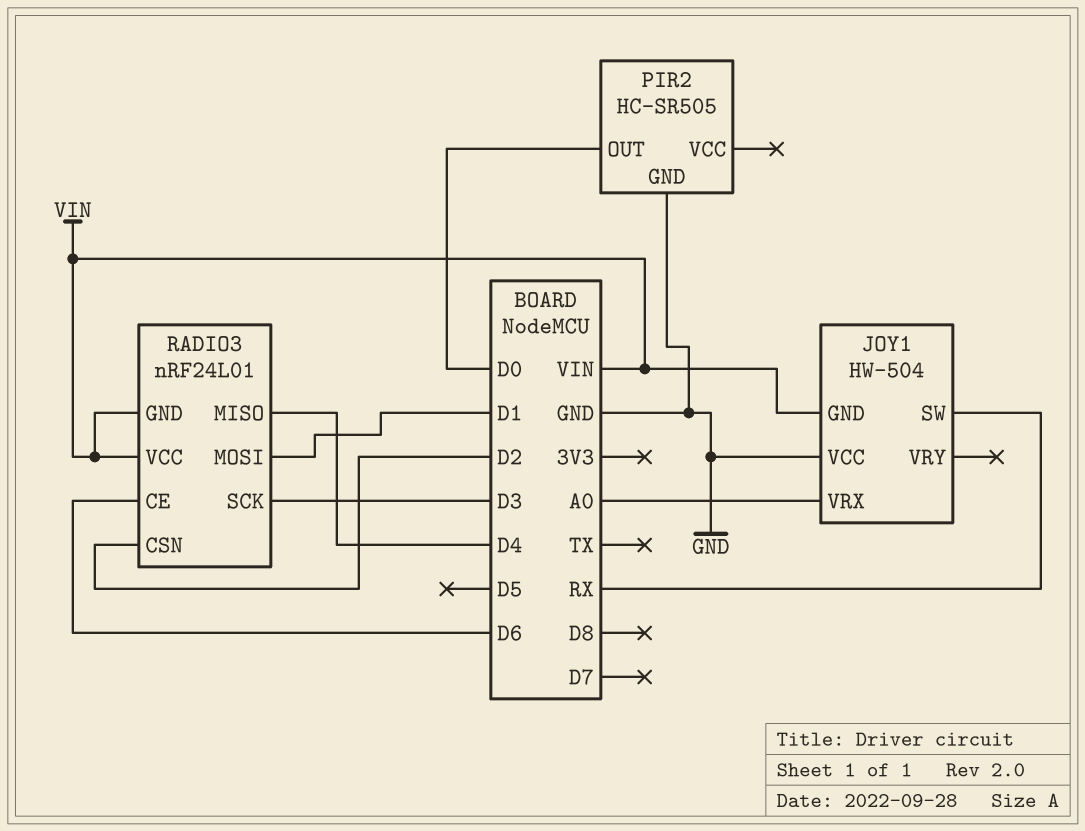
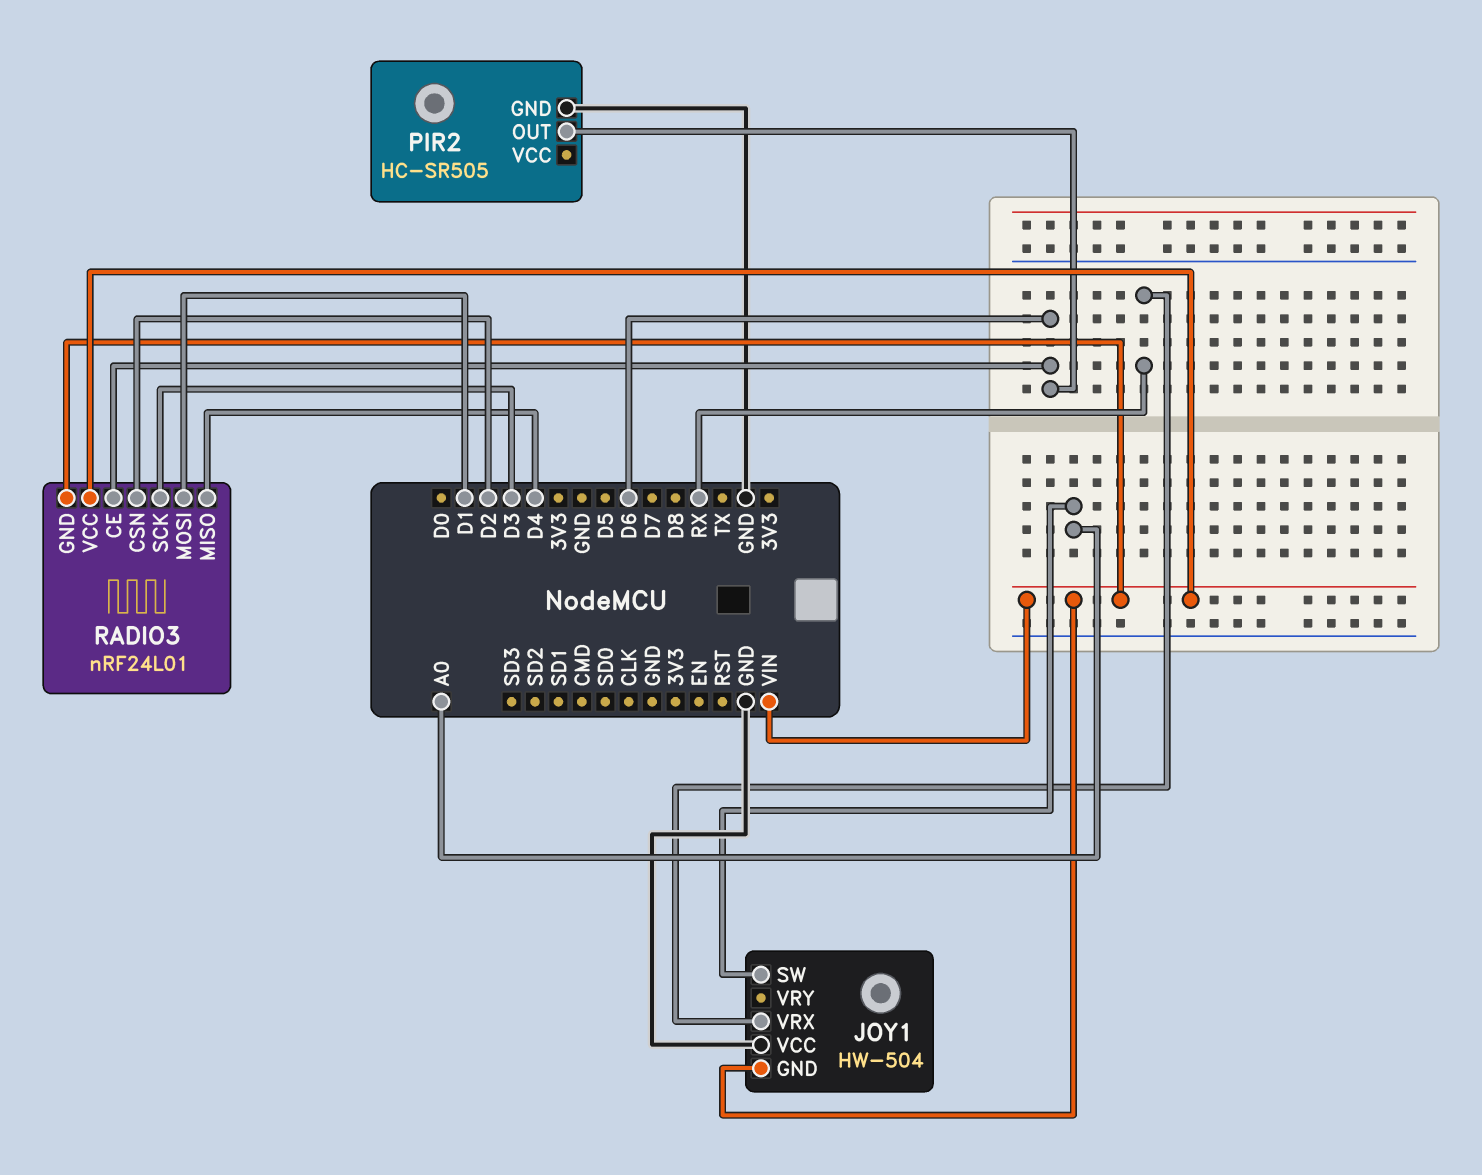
JOY1 pin SW: RX -> A0
JOY1 pin VRX: A0 -> RX
PIR2 pin OUT: D0 -> D6

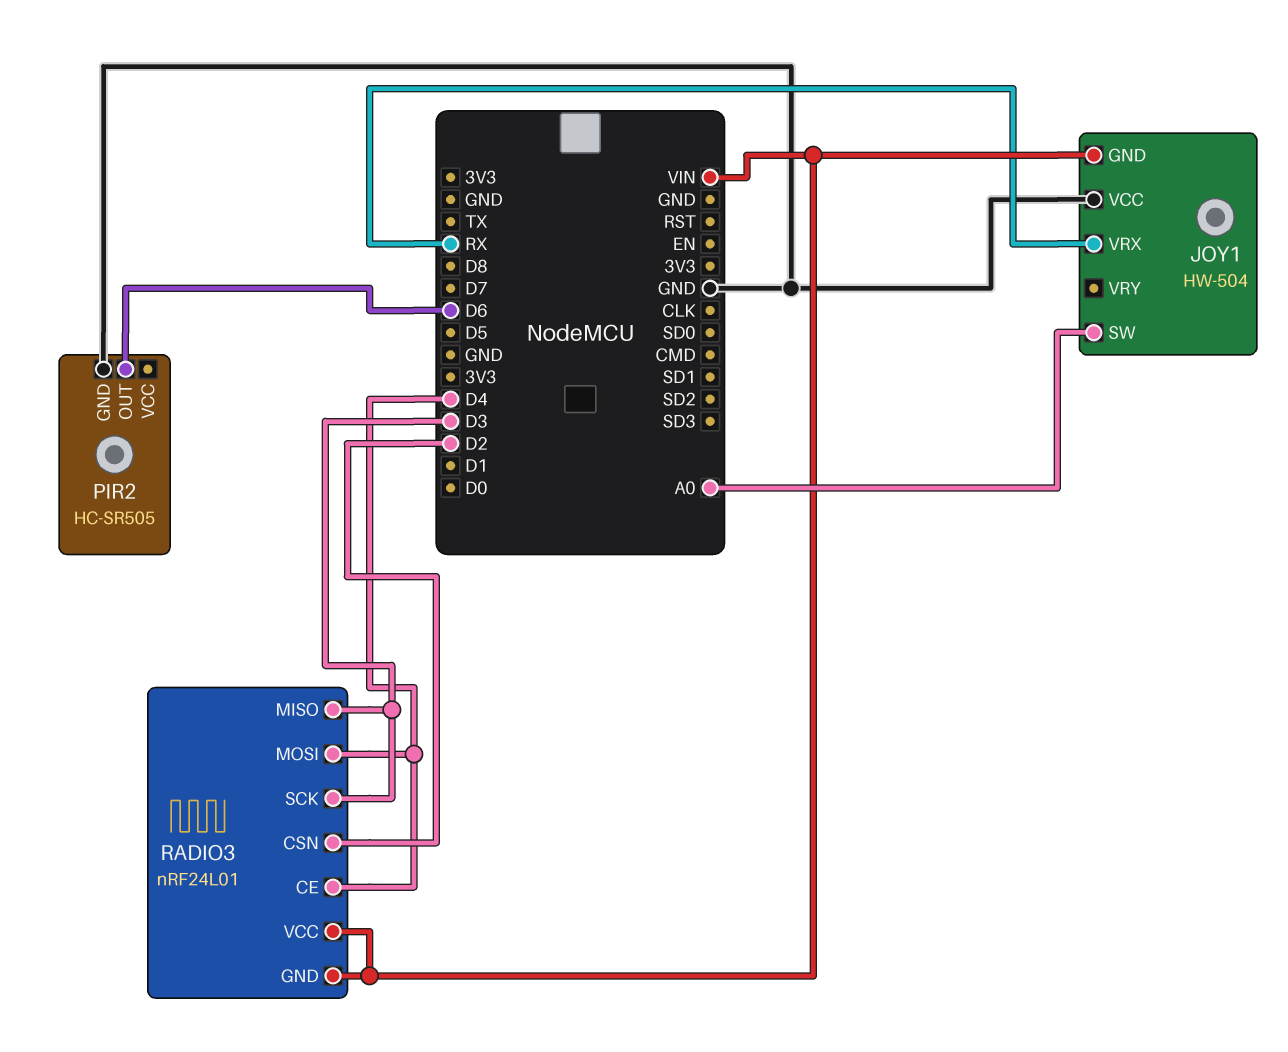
RADIO3 pin CE: D6 -> D4
RADIO3 pin MISO: D4 -> D3
RADIO3 pin MOSI: D1 -> D4

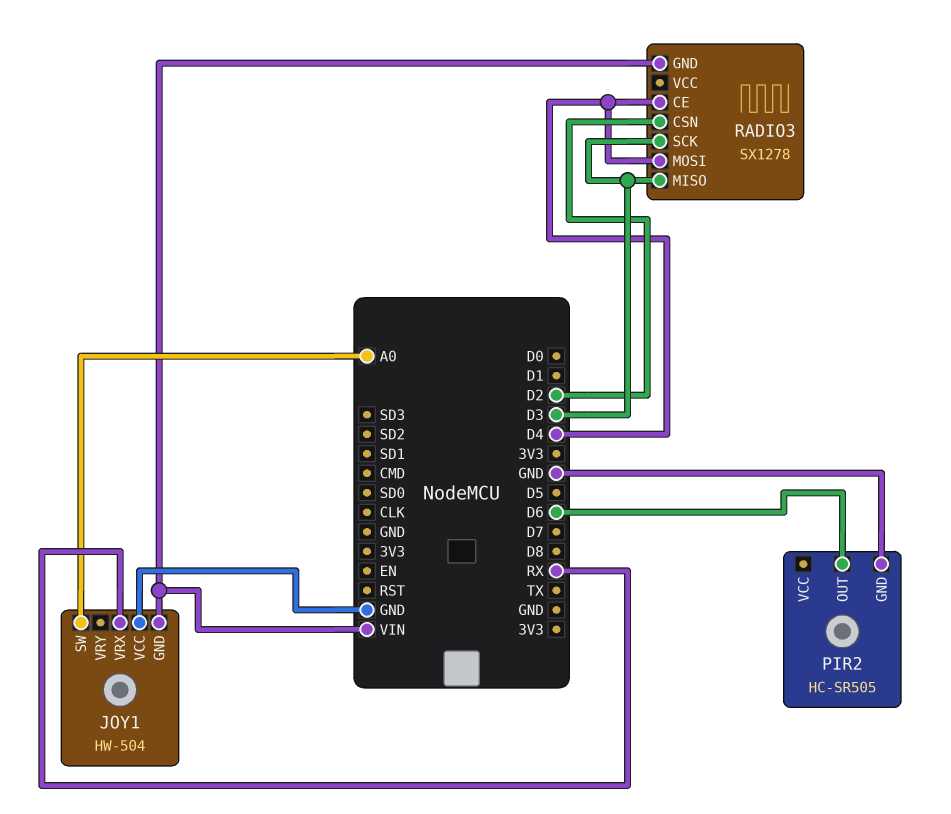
RADIO3: nRF24L01 -> SX1278
RADIO3 pin VCC: VIN -> none

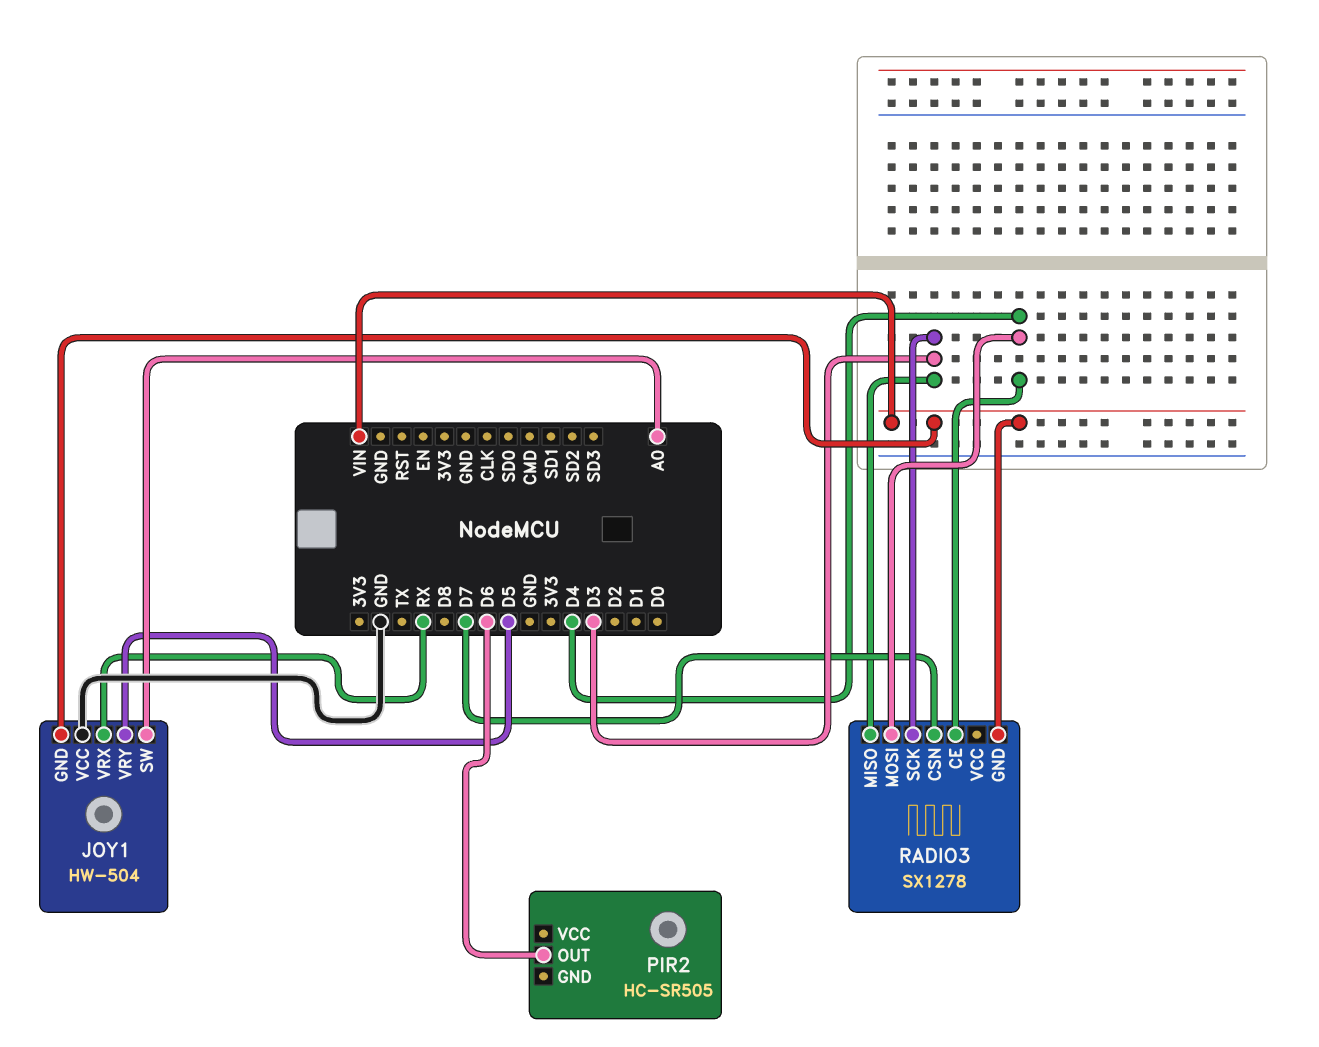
JOY1 pin VRY: none -> D5
PIR2 pin GND: GND -> none
RADIO3 pin CSN: D2 -> D7

